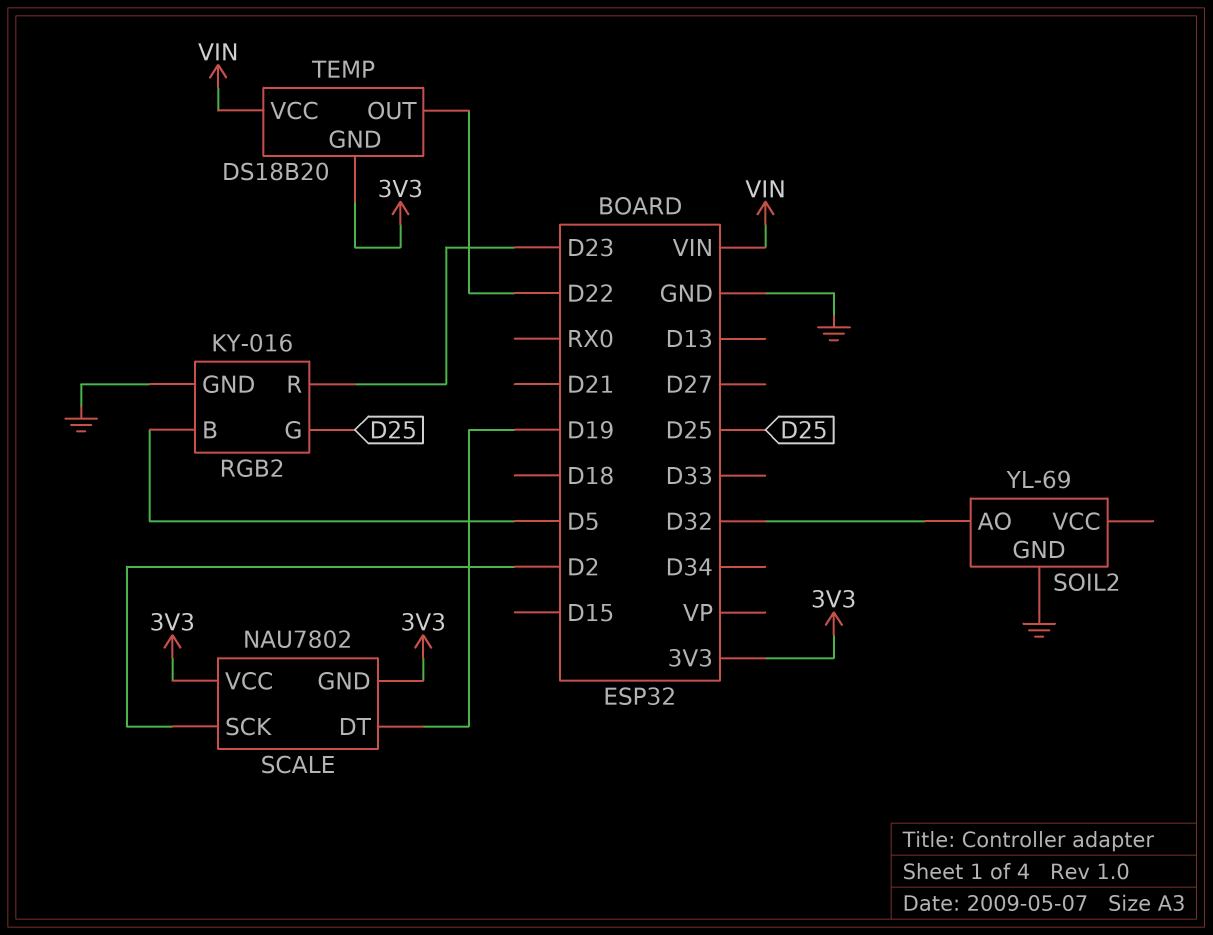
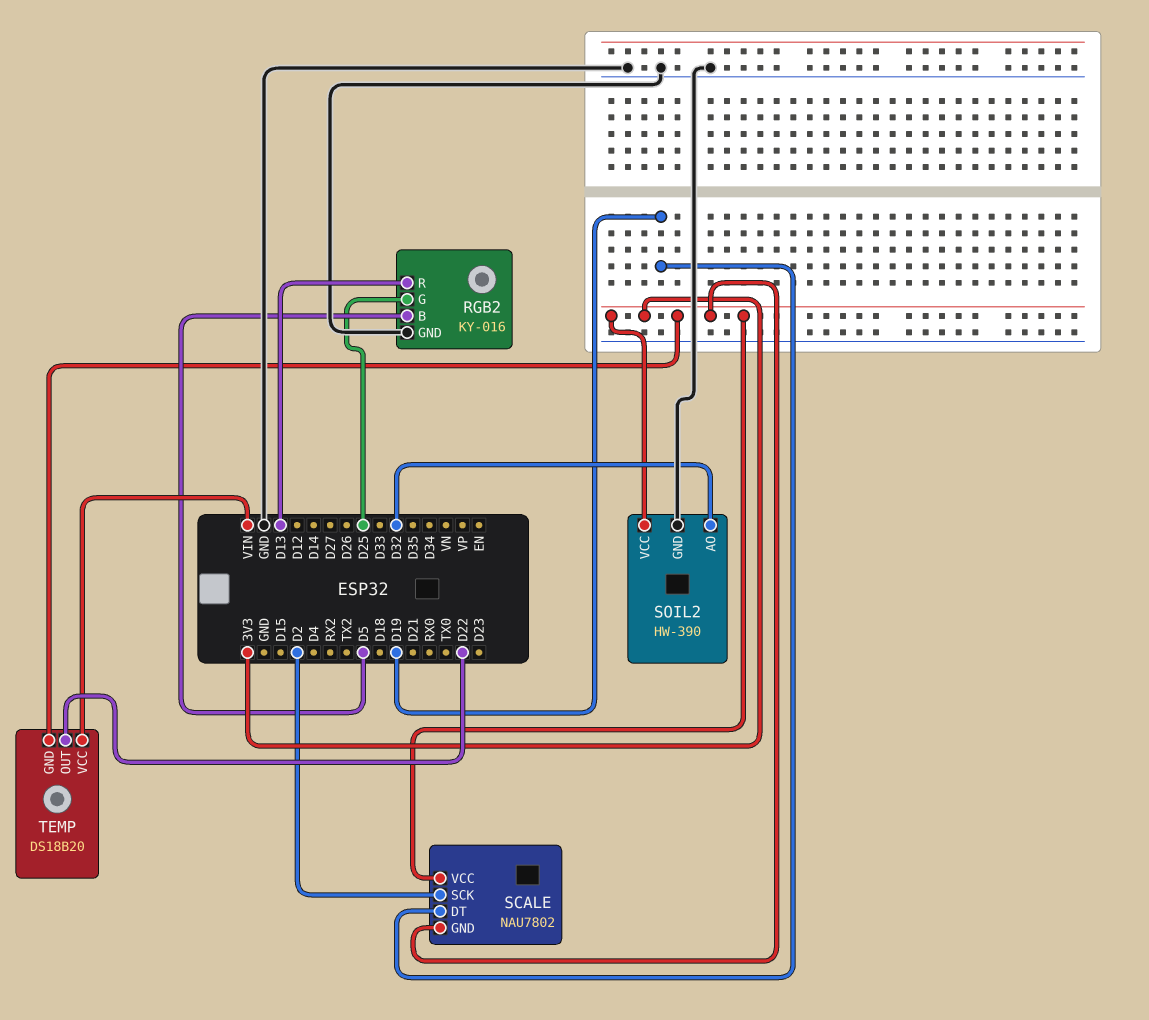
RGB2 pin R: D23 -> D13
SOIL2: YL-69 -> HW-390
SOIL2 pin VCC: none -> 3V3

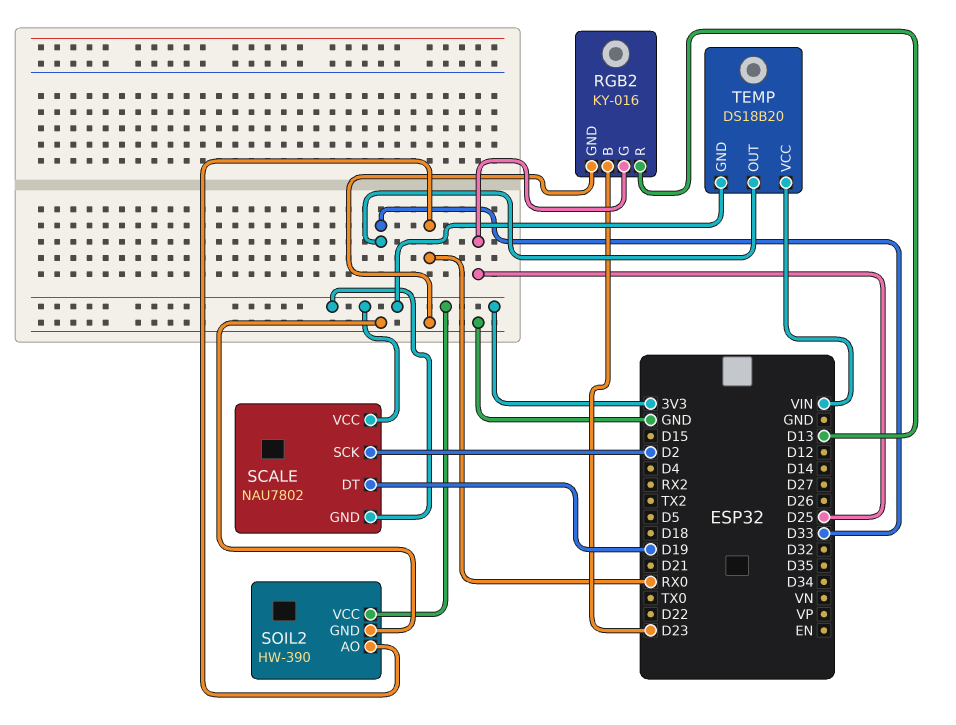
RGB2 pin B: D5 -> D23
SOIL2 pin AO: D32 -> RX0
TEMP pin OUT: D22 -> D33

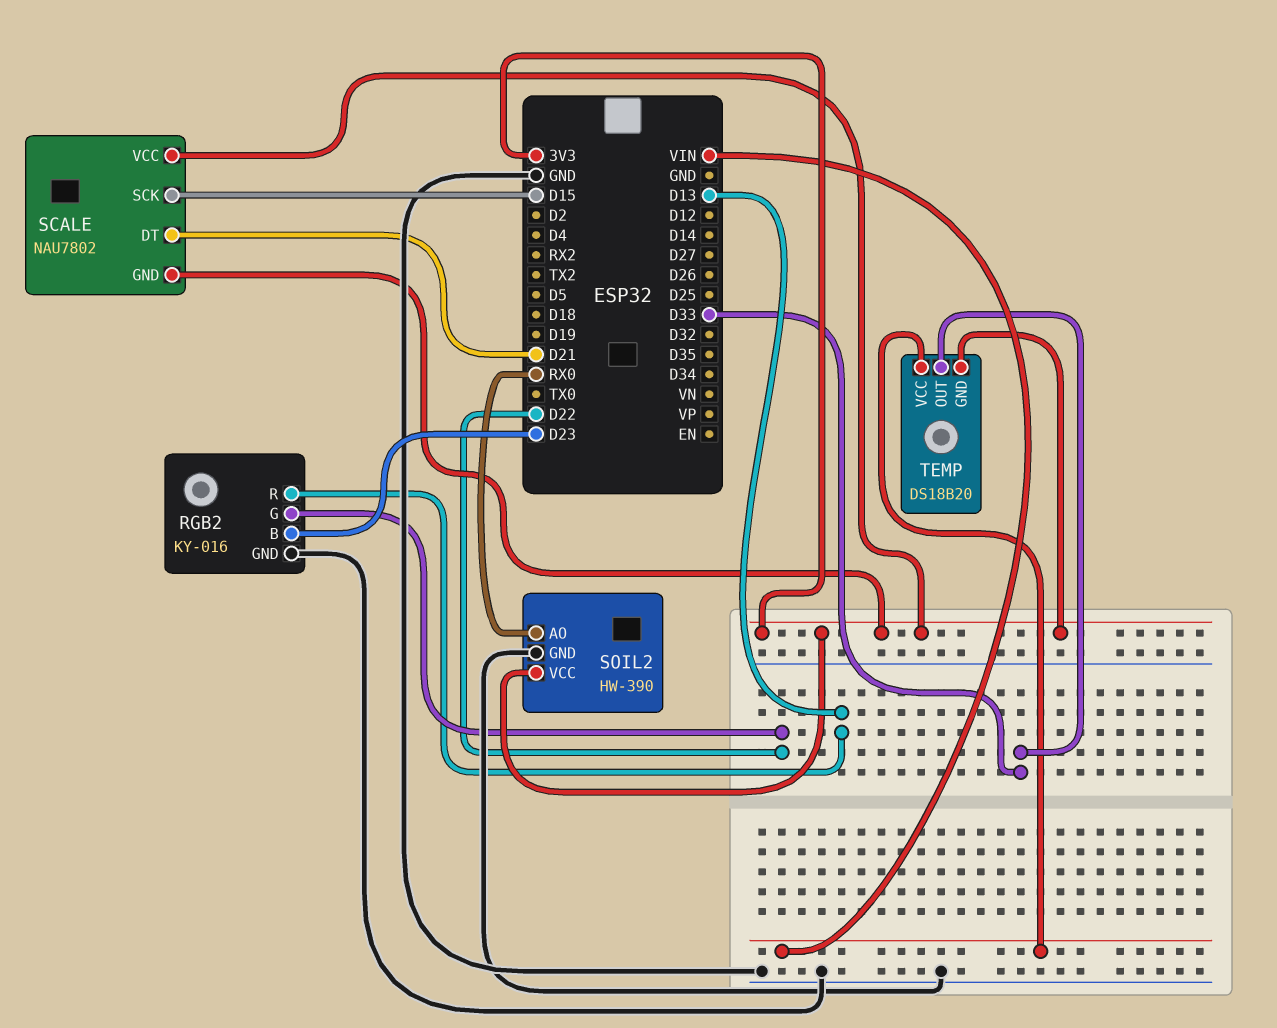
RGB2 pin G: D25 -> D22
SCALE pin DT: D19 -> D21
SCALE pin SCK: D2 -> D15

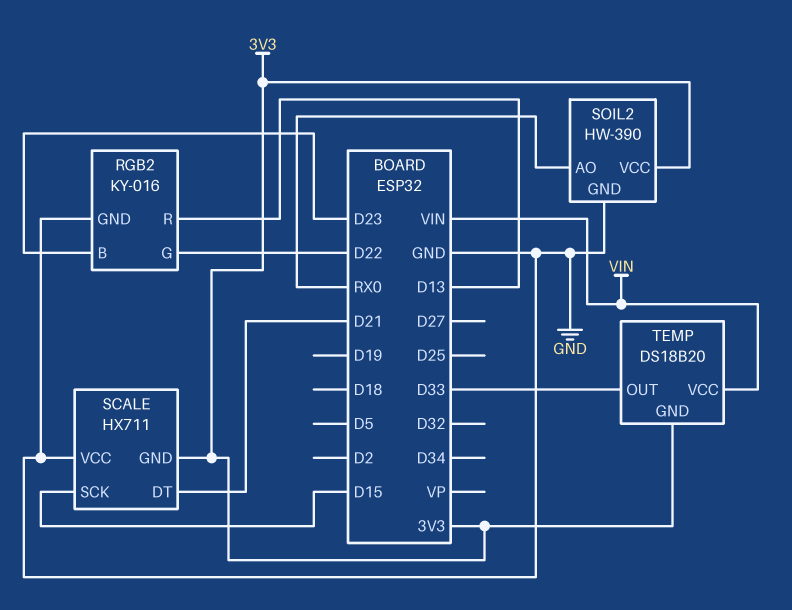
SCALE: NAU7802 -> HX711
SCALE pin VCC: 3V3 -> GND

